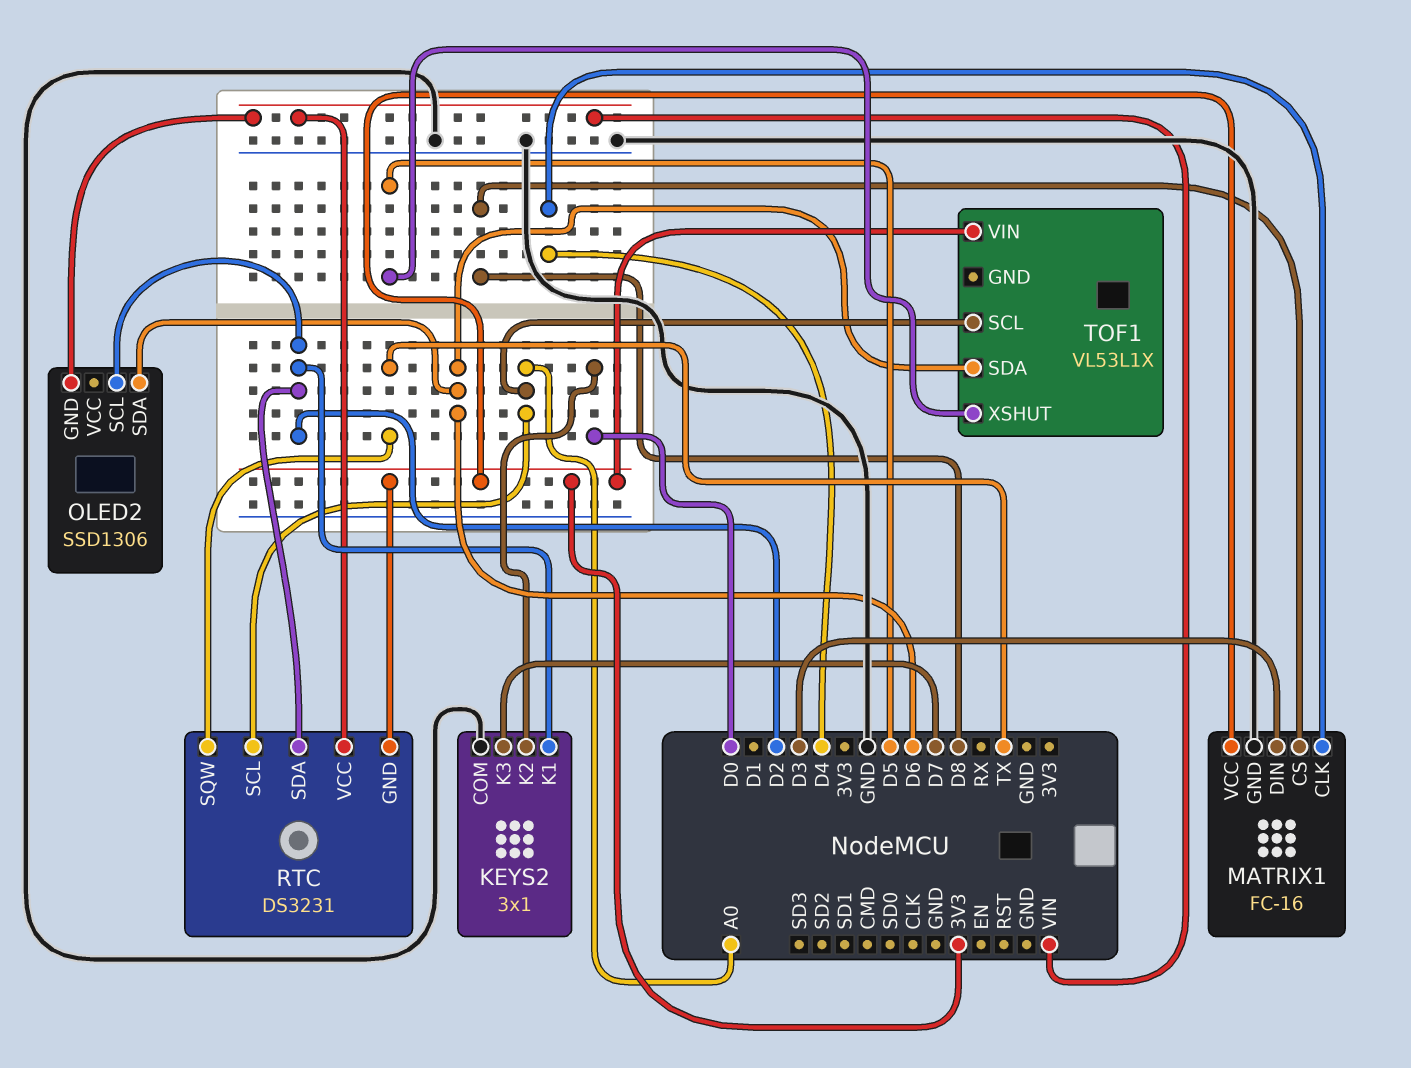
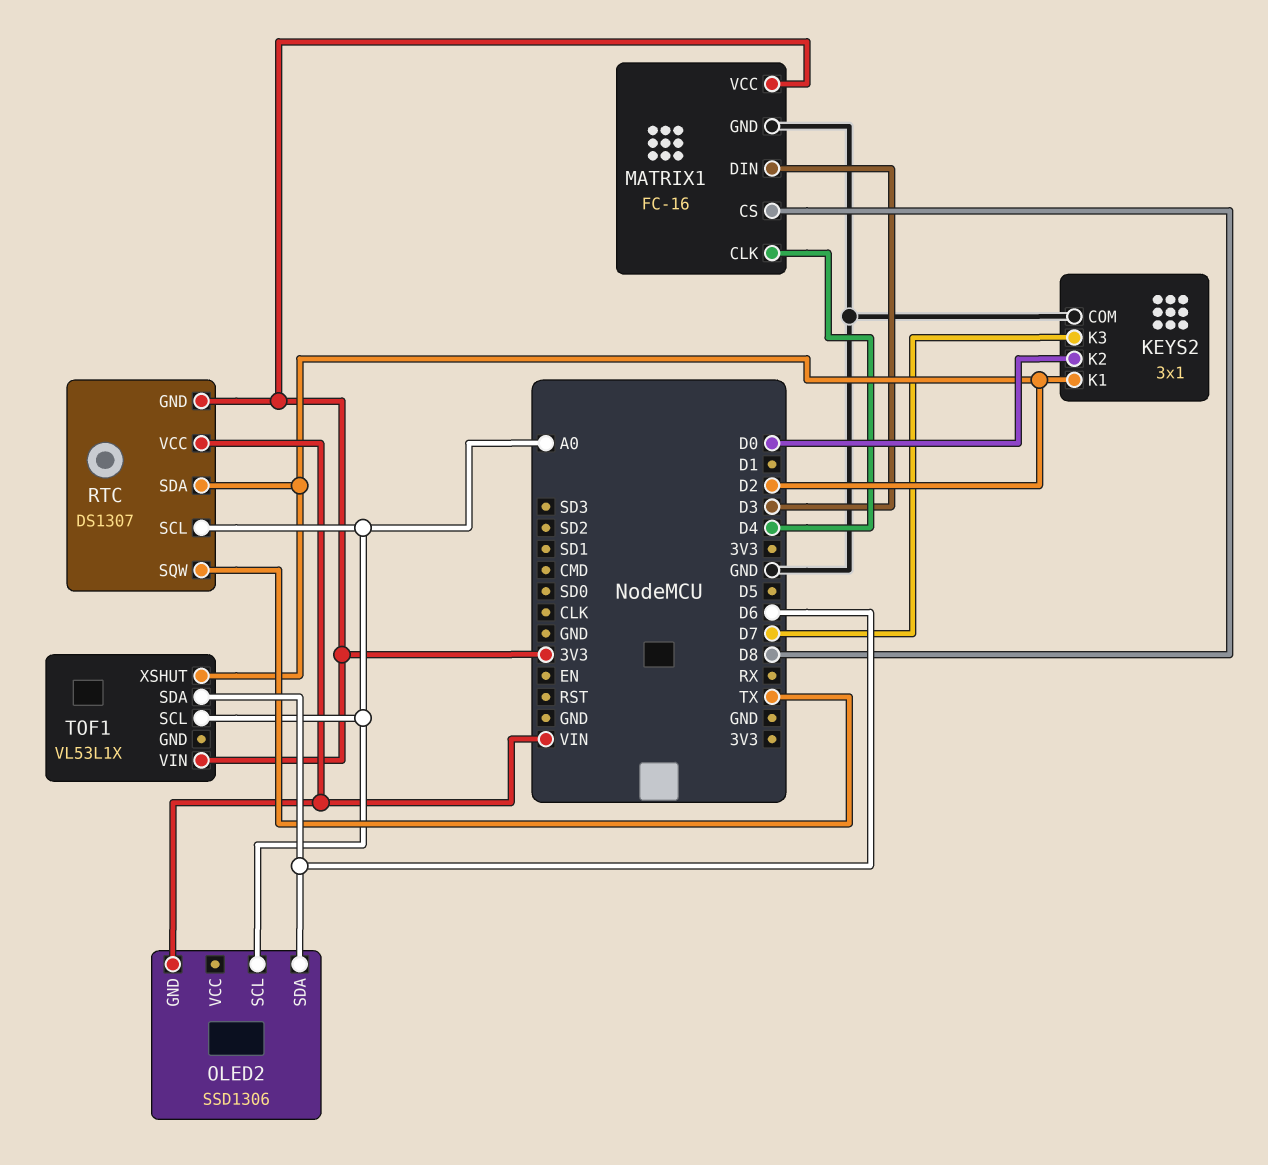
OLED2 pin SCL: D2 -> A0
RTC: DS3231 -> DS1307
TOF1 pin XSHUT: D5 -> D2

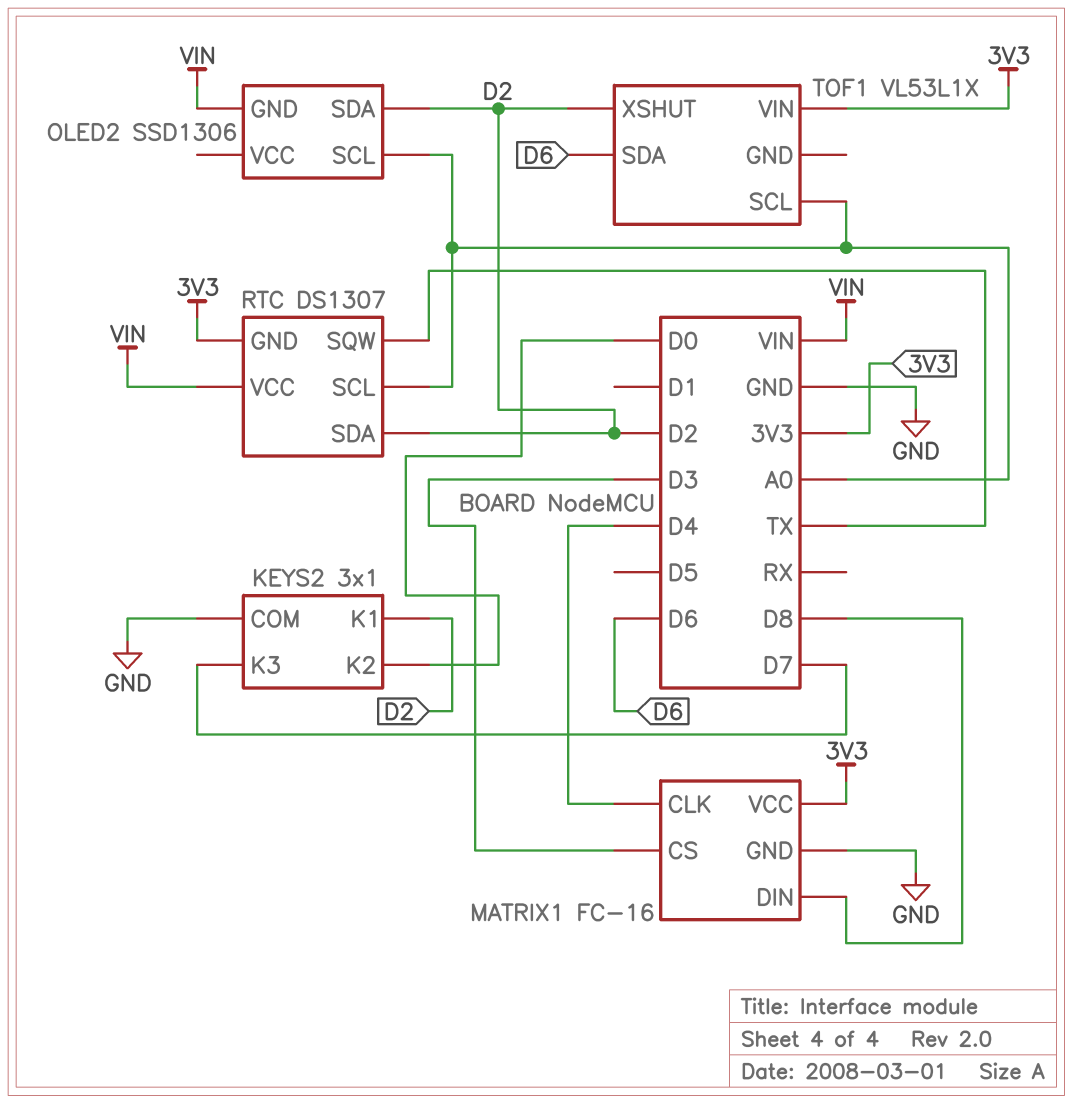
MATRIX1 pin CS: D8 -> D3
MATRIX1 pin DIN: D3 -> D8
OLED2 pin SDA: D6 -> D2

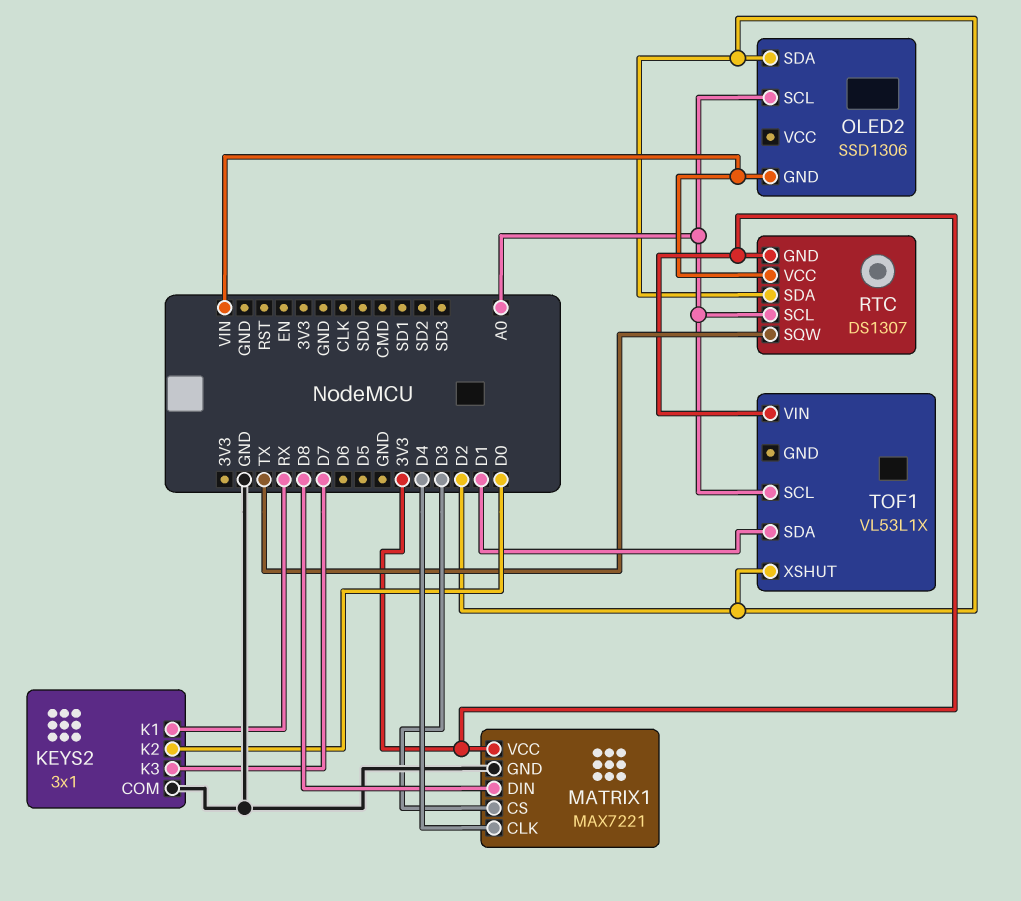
KEYS2 pin K1: D2 -> RX
MATRIX1: FC-16 -> MAX7221
TOF1 pin SDA: D6 -> D1

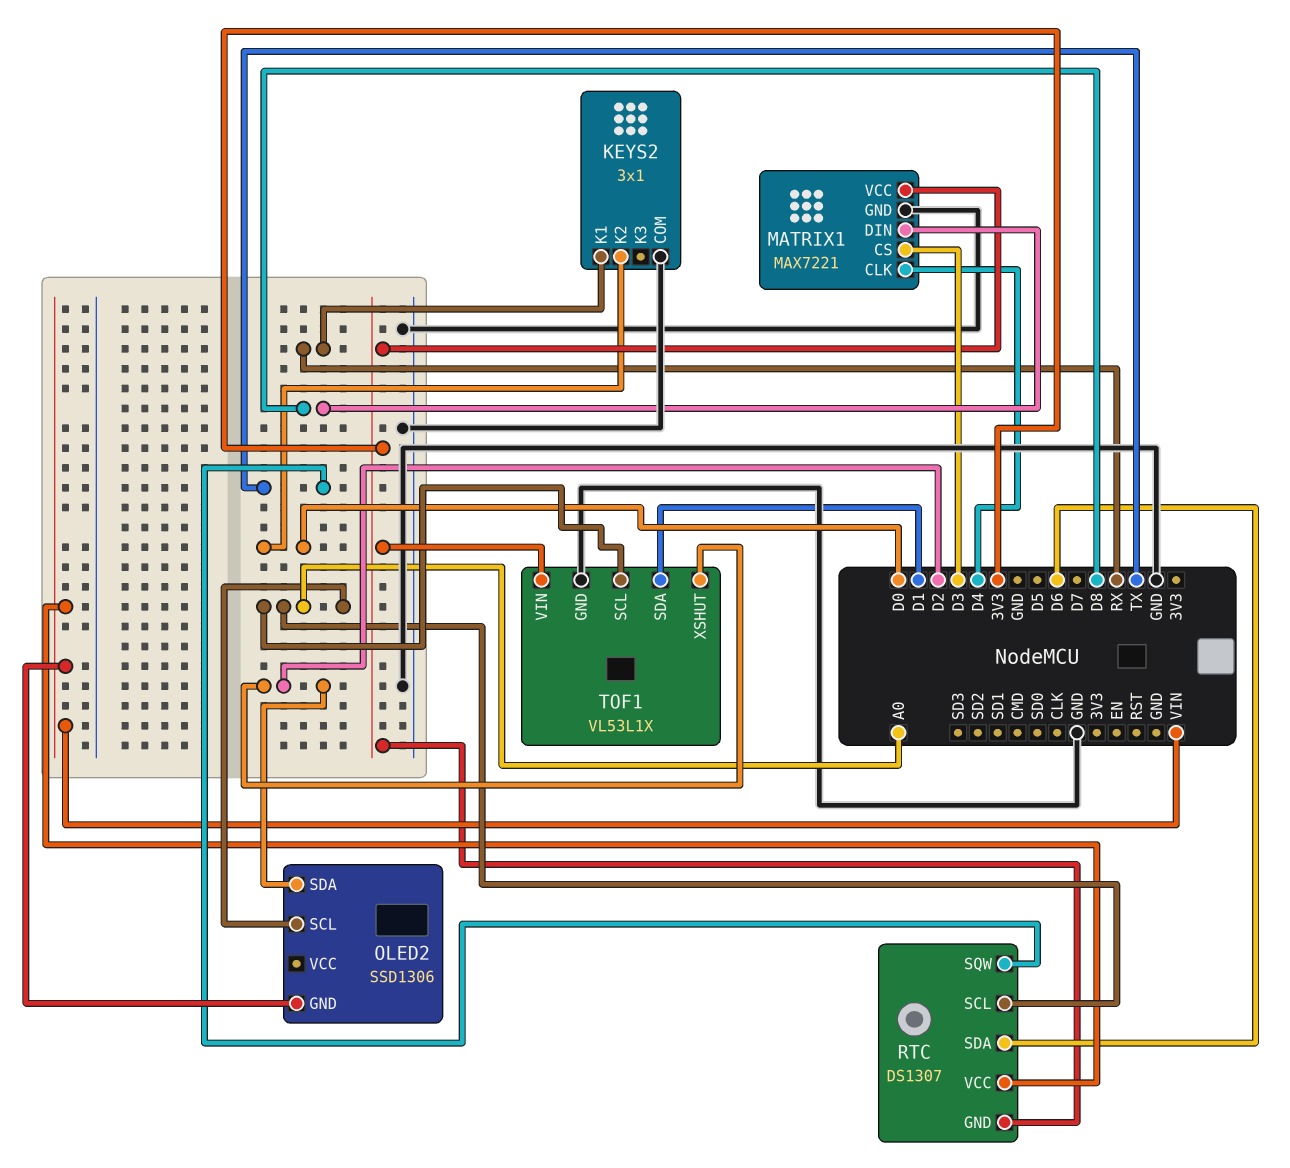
KEYS2 pin K3: D7 -> none
RTC pin SDA: D2 -> D6
TOF1 pin GND: none -> GND

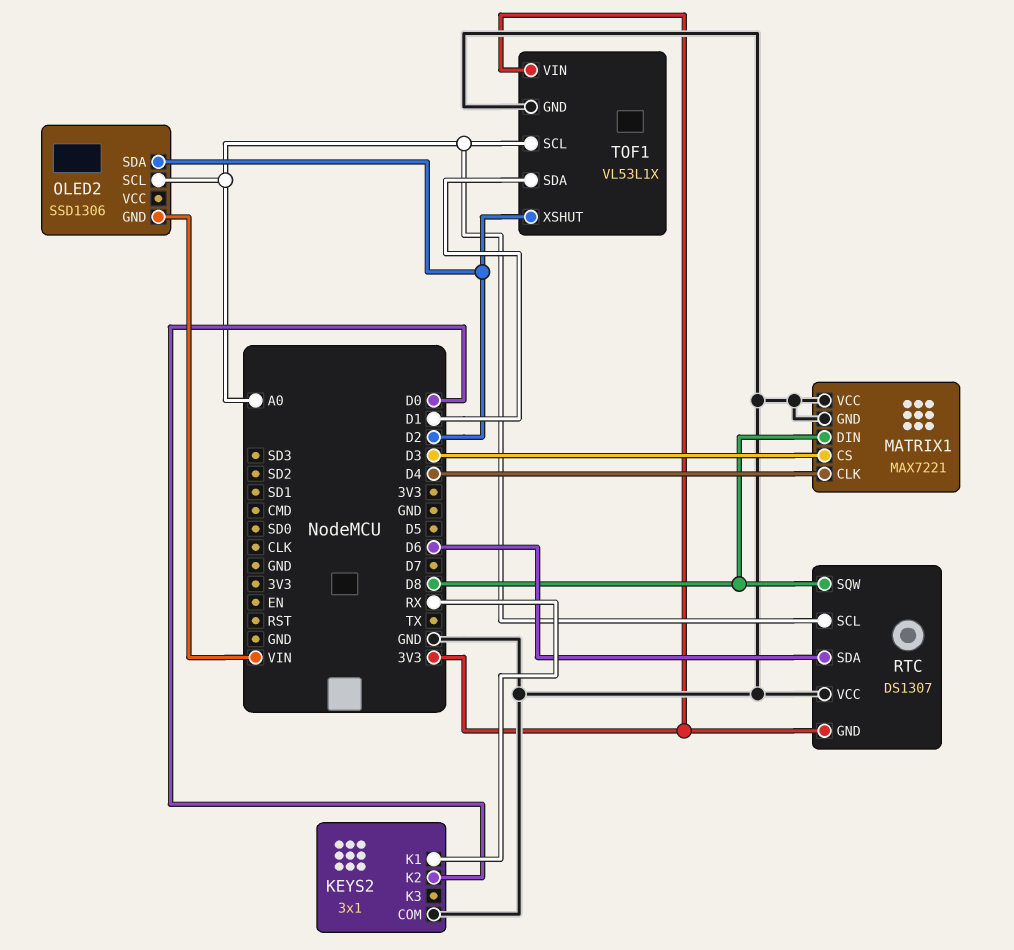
MATRIX1 pin VCC: 3V3 -> GND
RTC pin SQW: TX -> D8
RTC pin VCC: VIN -> GND

